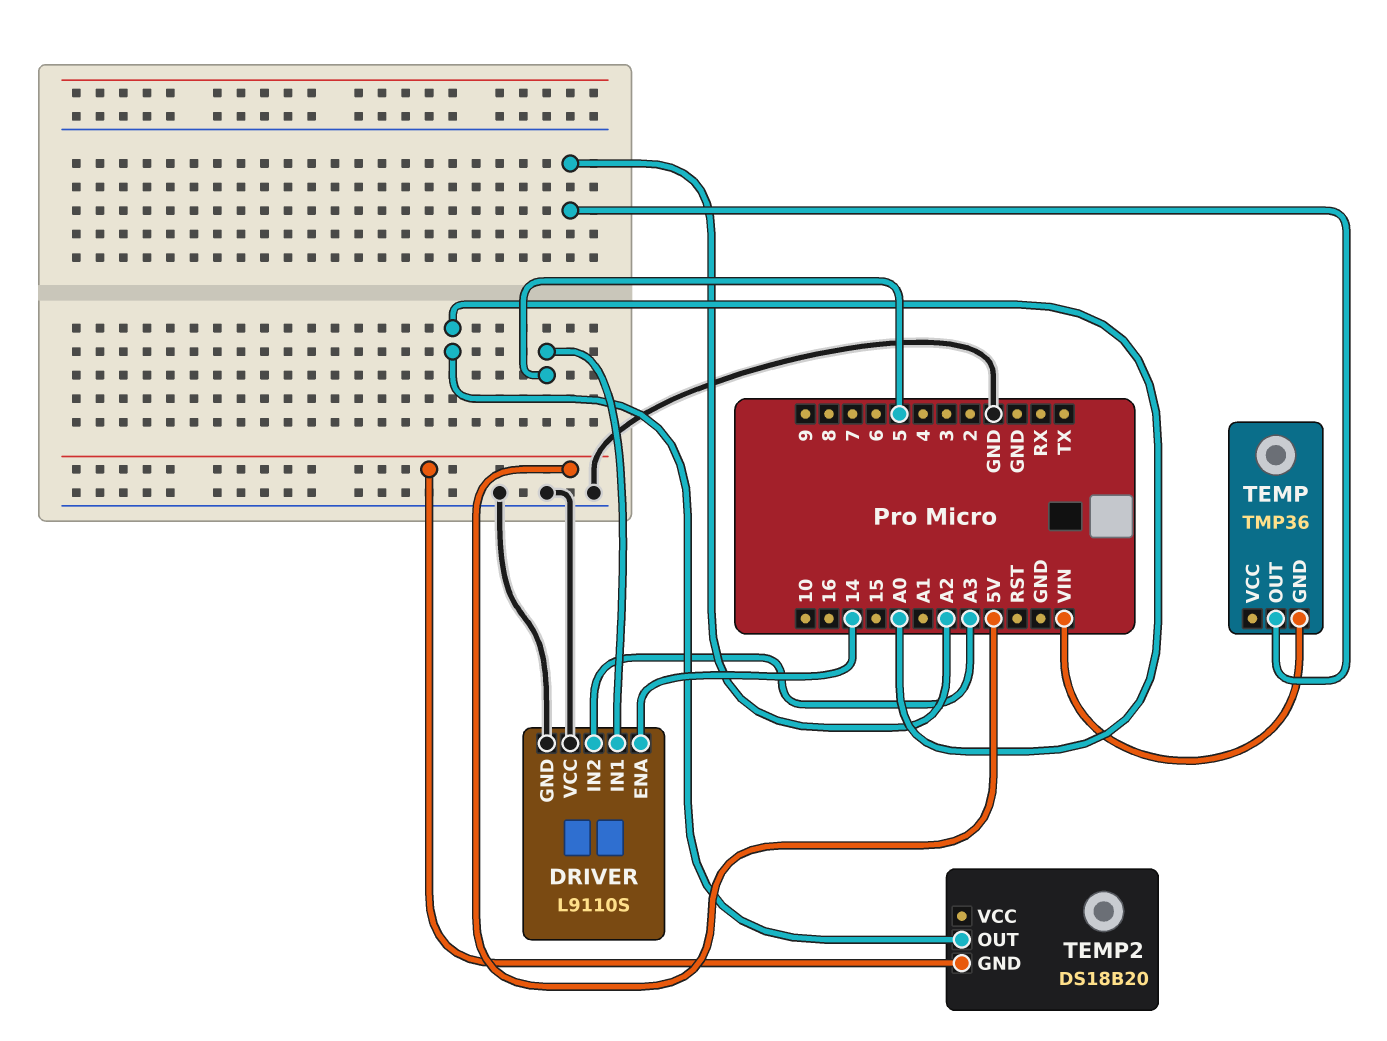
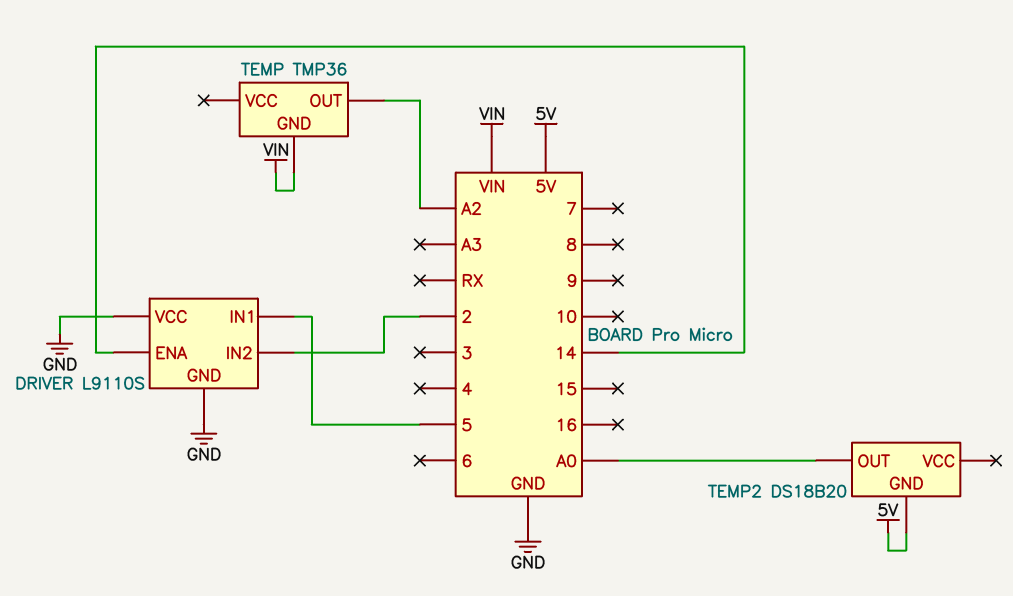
DRIVER pin IN2: A3 -> 2

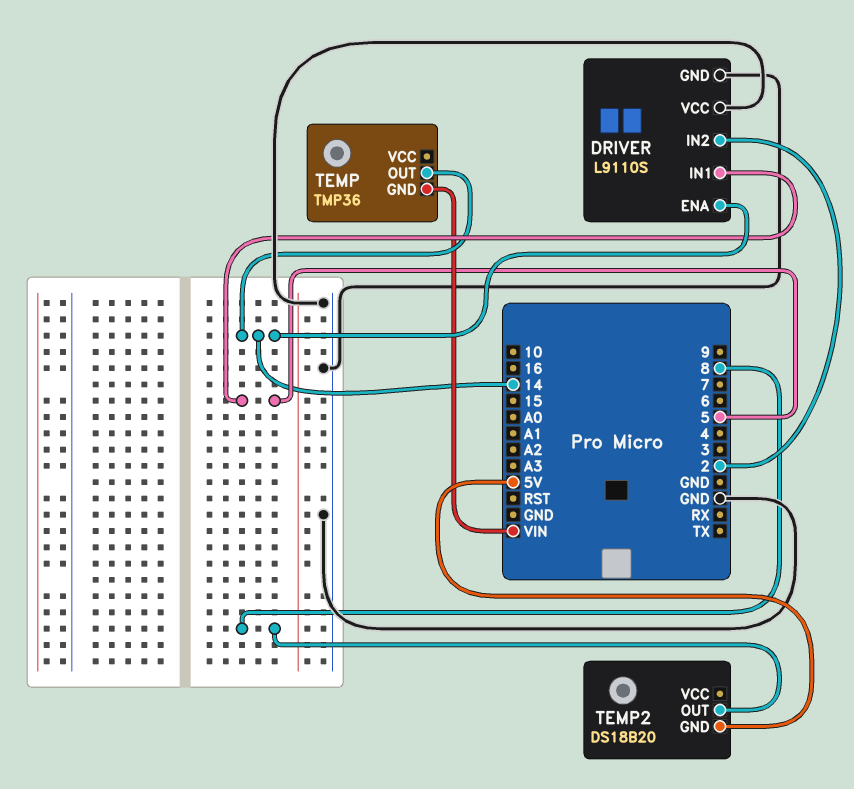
TEMP pin OUT: A2 -> 14
TEMP2 pin OUT: A0 -> 8

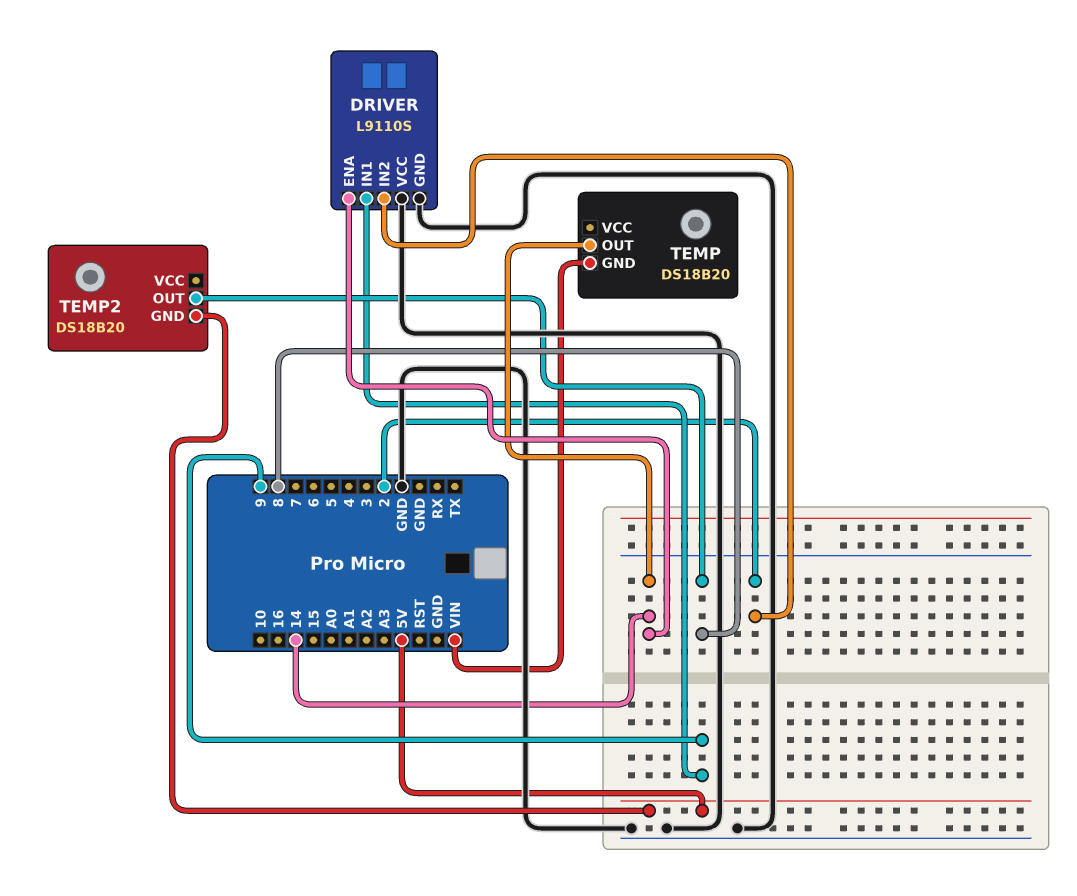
DRIVER pin IN1: 5 -> 9
TEMP: TMP36 -> DS18B20

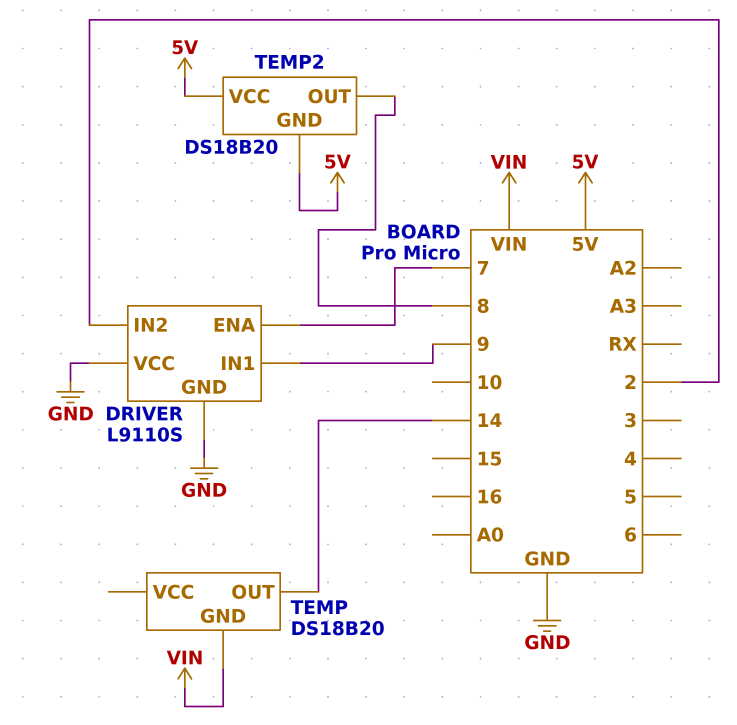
DRIVER pin ENA: 14 -> 7
TEMP2 pin VCC: none -> 5V

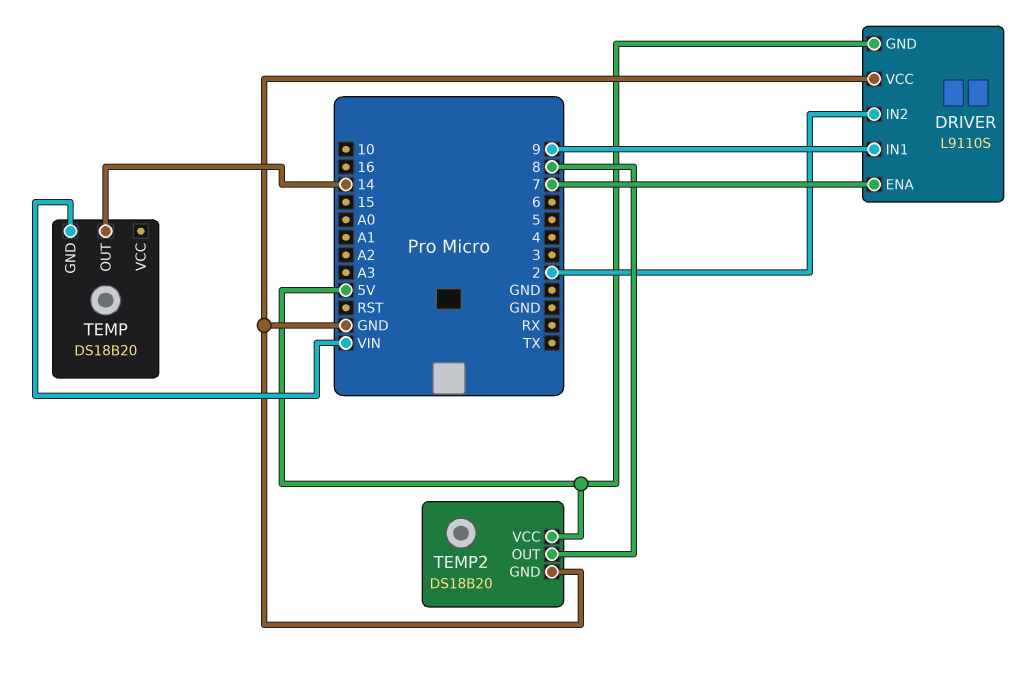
DRIVER pin GND: GND -> 5V
TEMP2 pin GND: 5V -> GND

